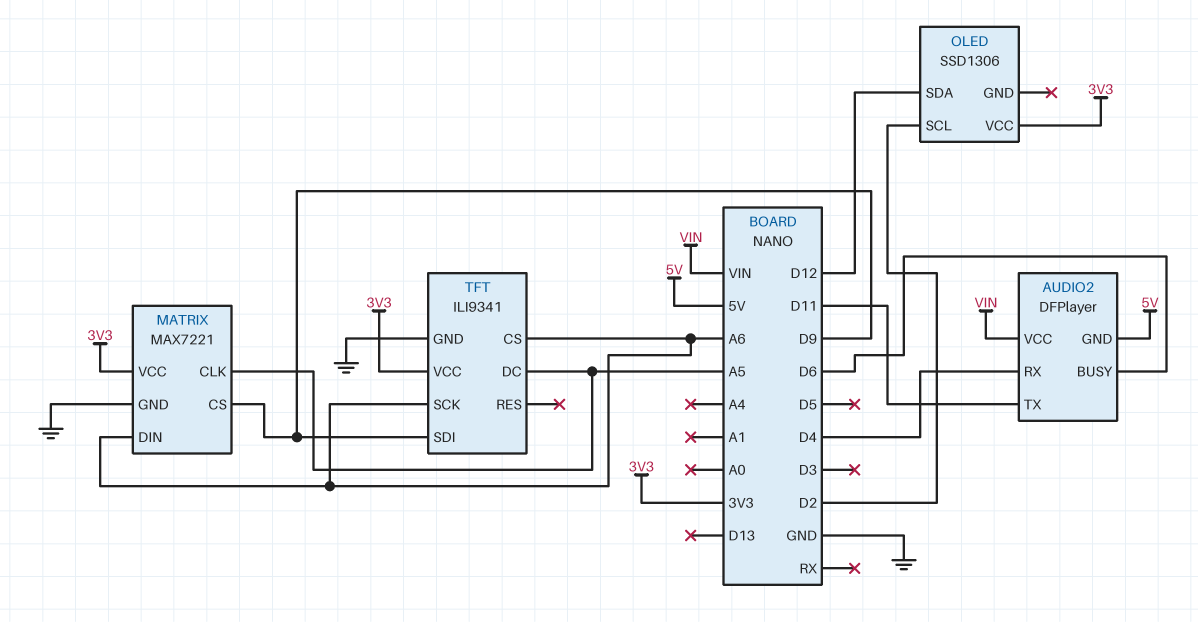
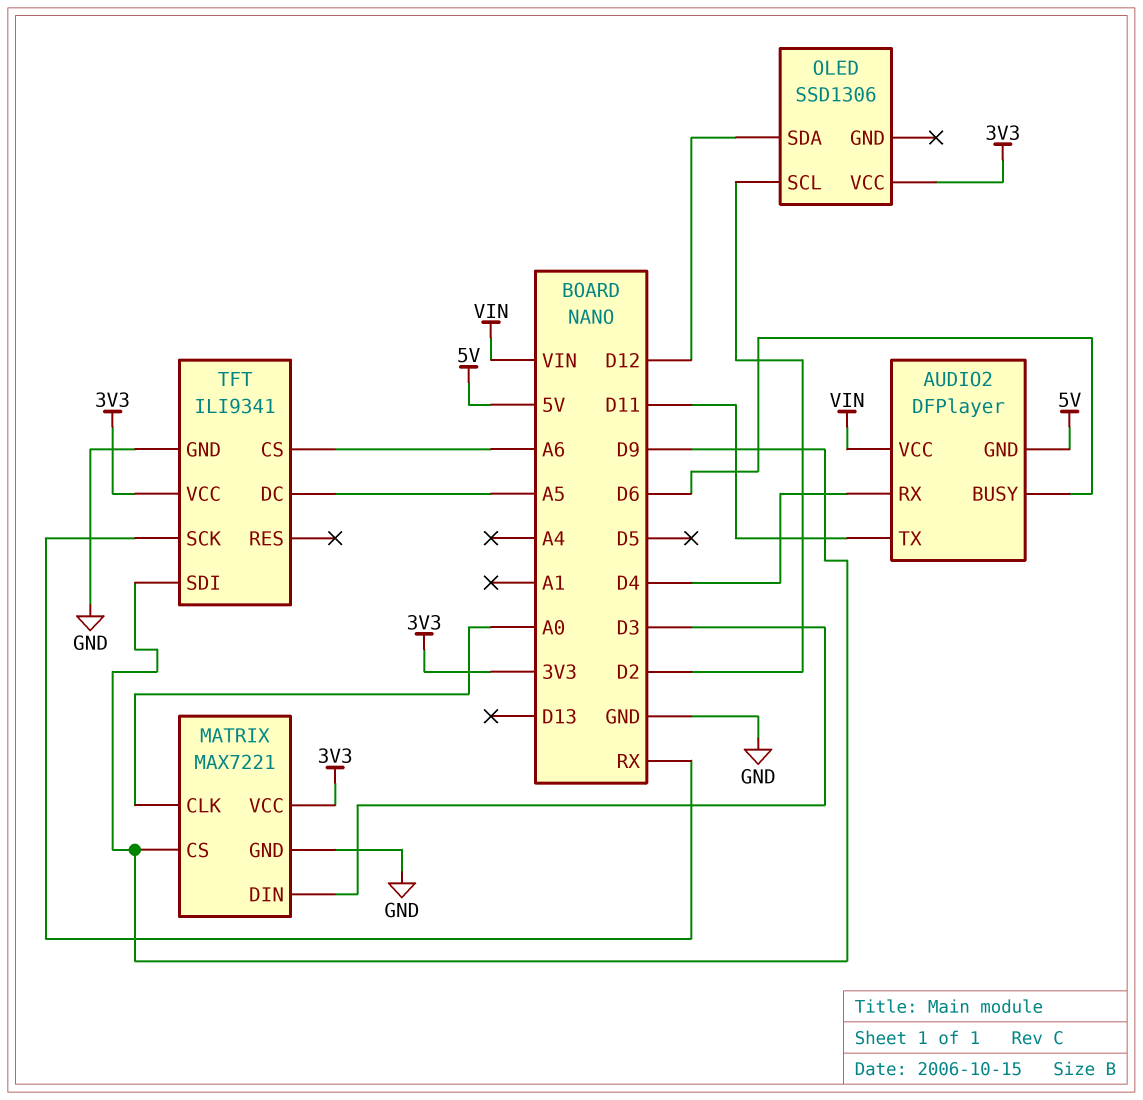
MATRIX pin CLK: A5 -> A0
MATRIX pin DIN: A6 -> D3
TFT pin SCK: A6 -> RX

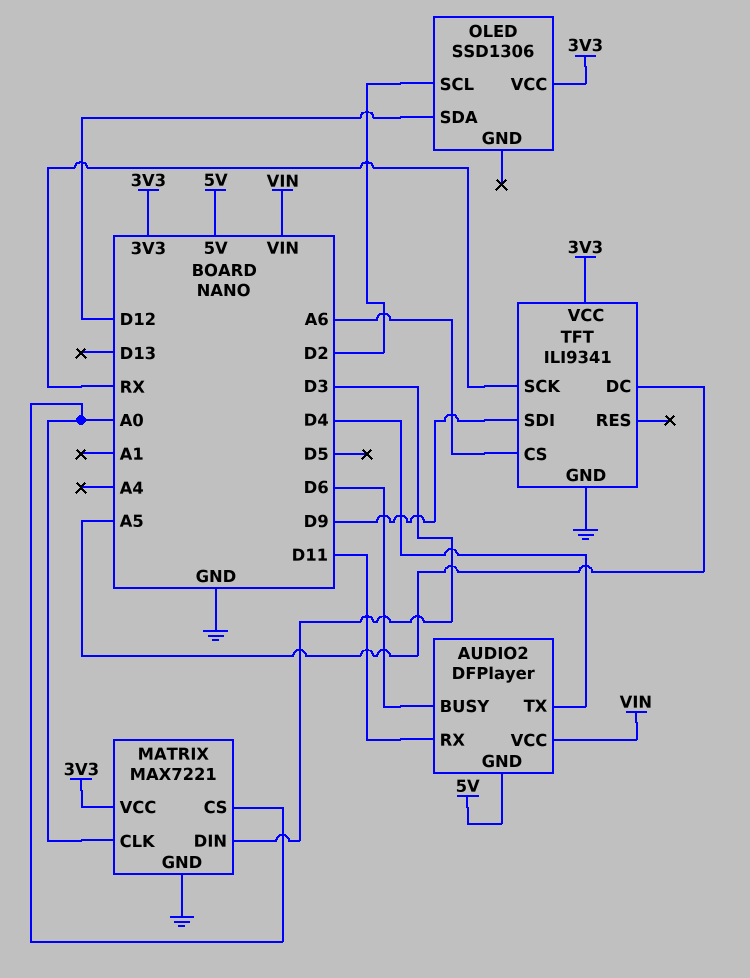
AUDIO2 pin RX: D4 -> D11
AUDIO2 pin TX: D11 -> D4
MATRIX pin CS: D9 -> A0

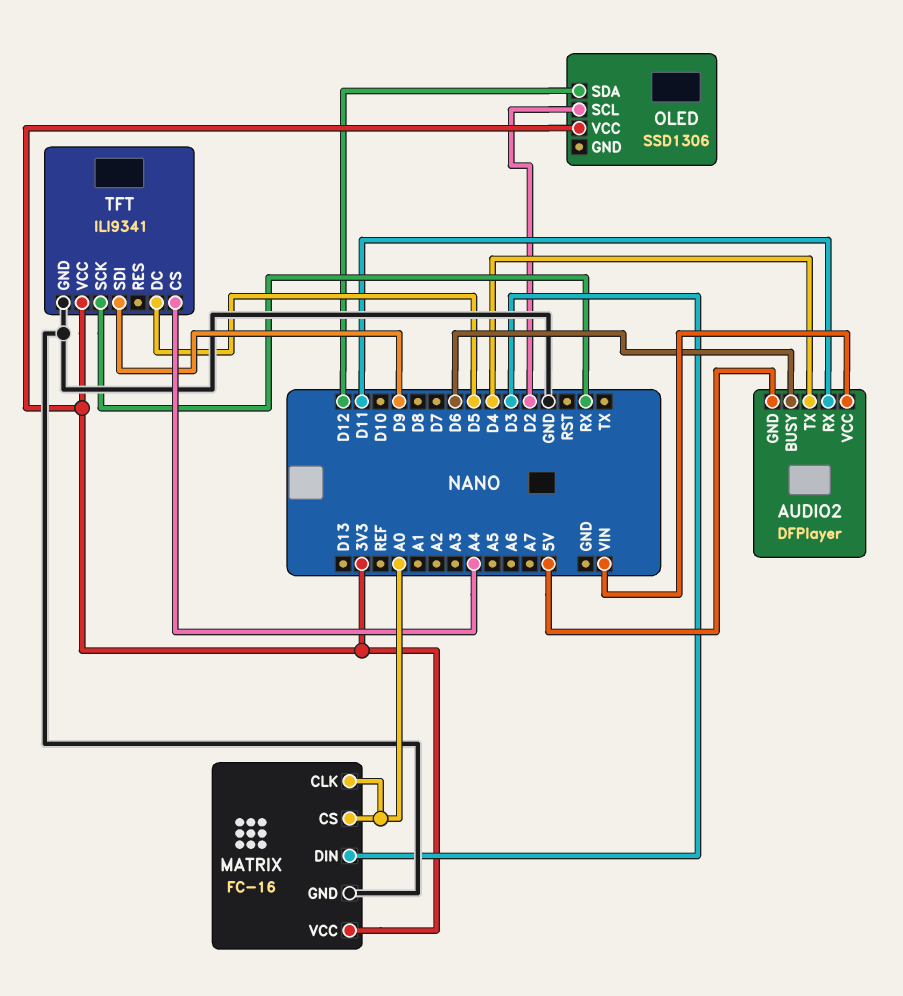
MATRIX: MAX7221 -> FC-16
TFT pin CS: A6 -> A4
TFT pin DC: A5 -> D5

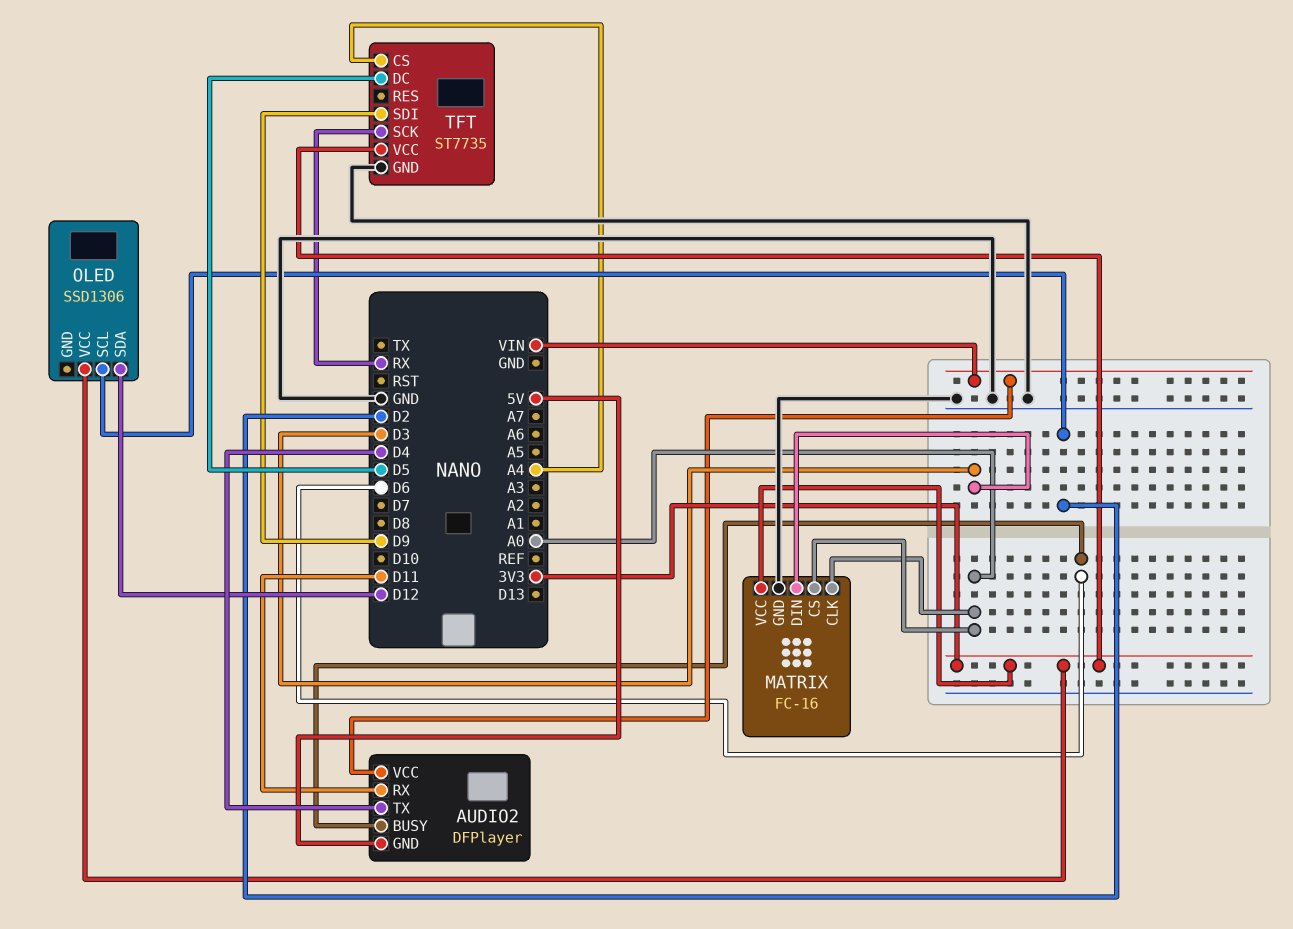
TFT: ILI9341 -> ST7735

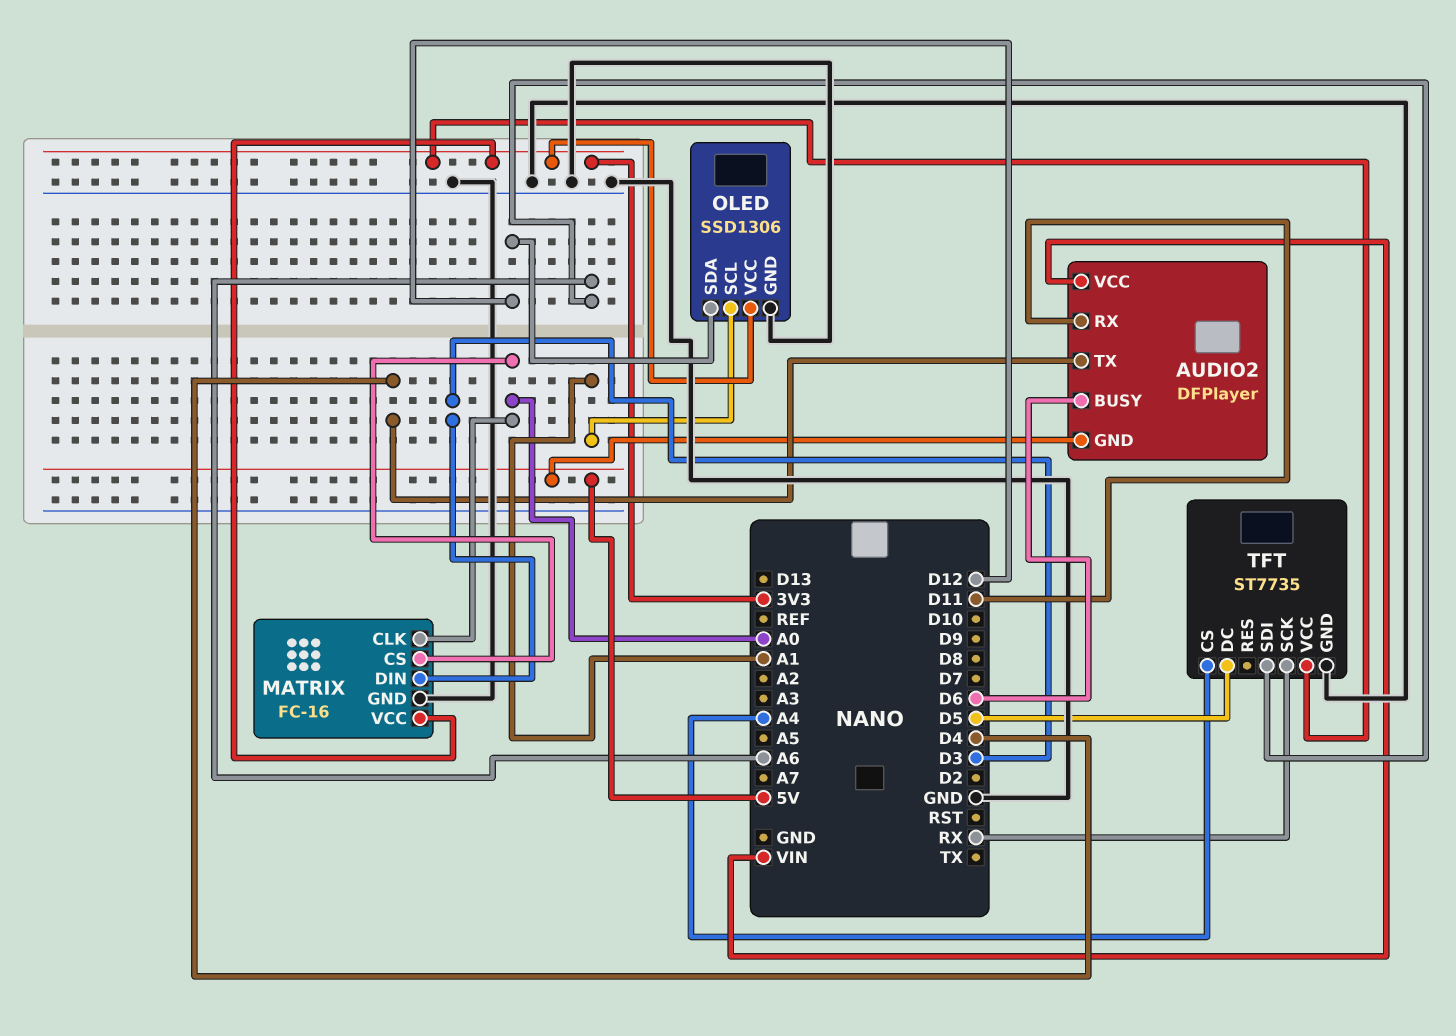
OLED pin GND: none -> GND
OLED pin SCL: D2 -> A1
TFT pin SDI: D9 -> A6

